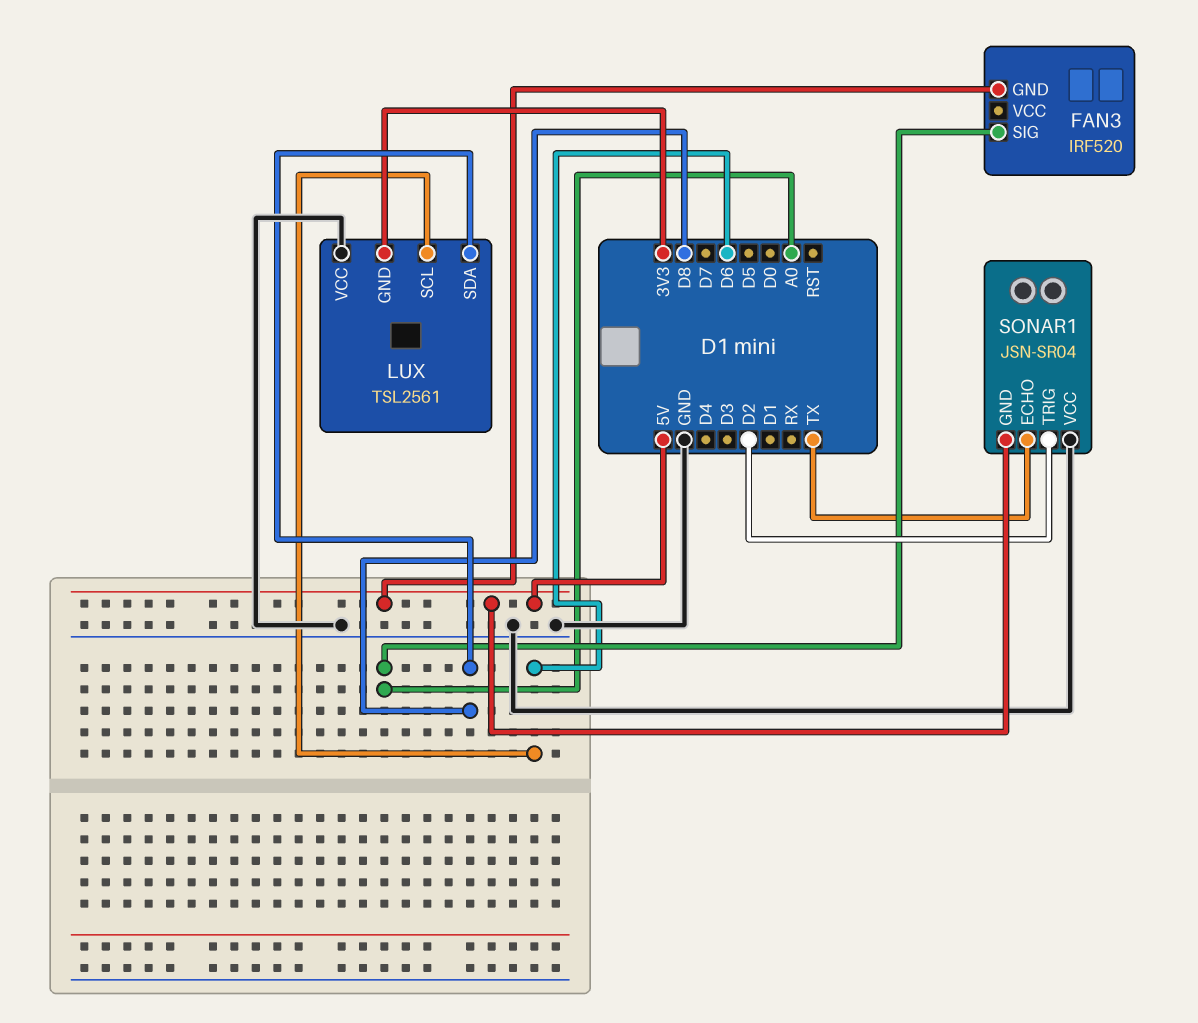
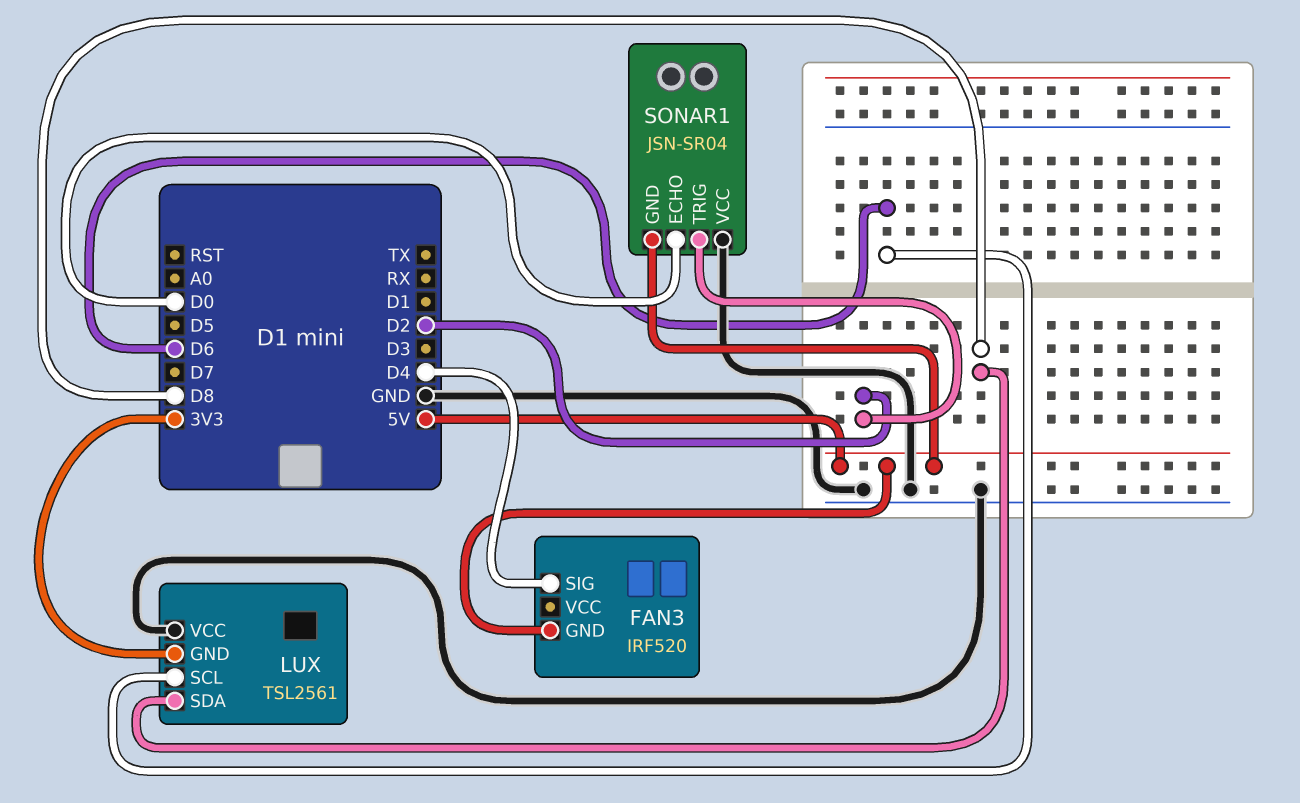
FAN3 pin SIG: A0 -> D4
SONAR1 pin ECHO: TX -> D0

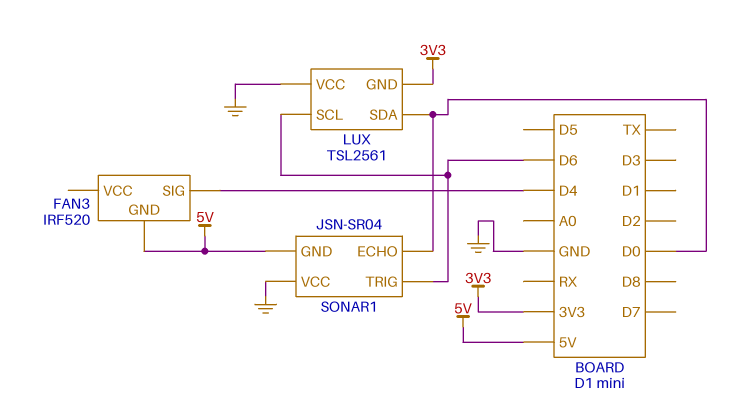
LUX pin SDA: D8 -> D0
SONAR1 pin TRIG: D2 -> D6

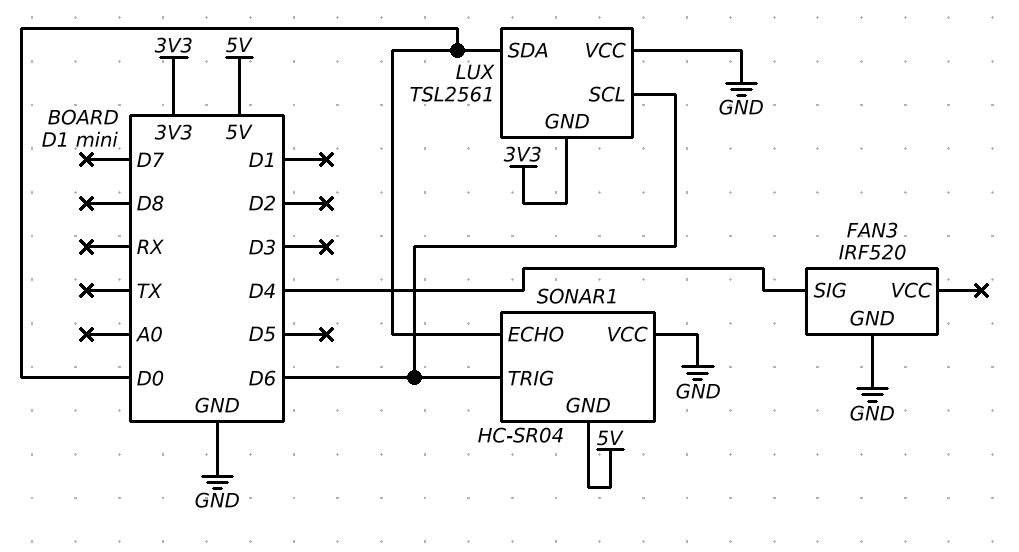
FAN3 pin GND: 5V -> GND
SONAR1: JSN-SR04 -> HC-SR04

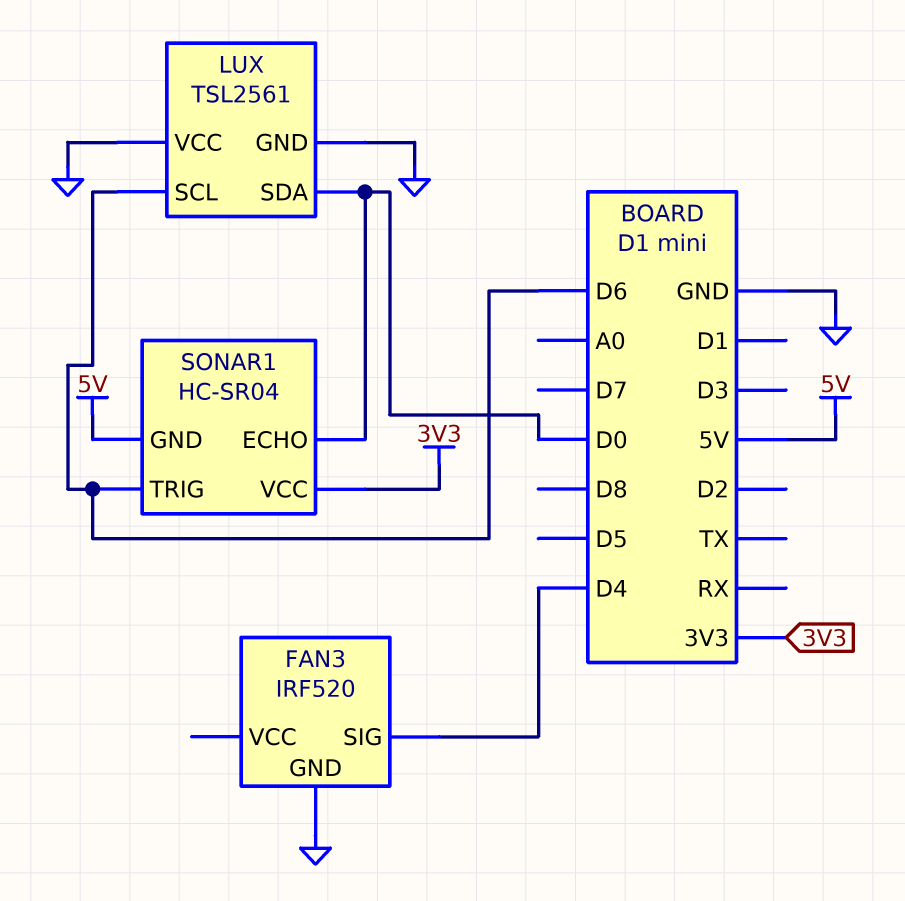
LUX pin GND: 3V3 -> GND
SONAR1 pin VCC: GND -> 3V3

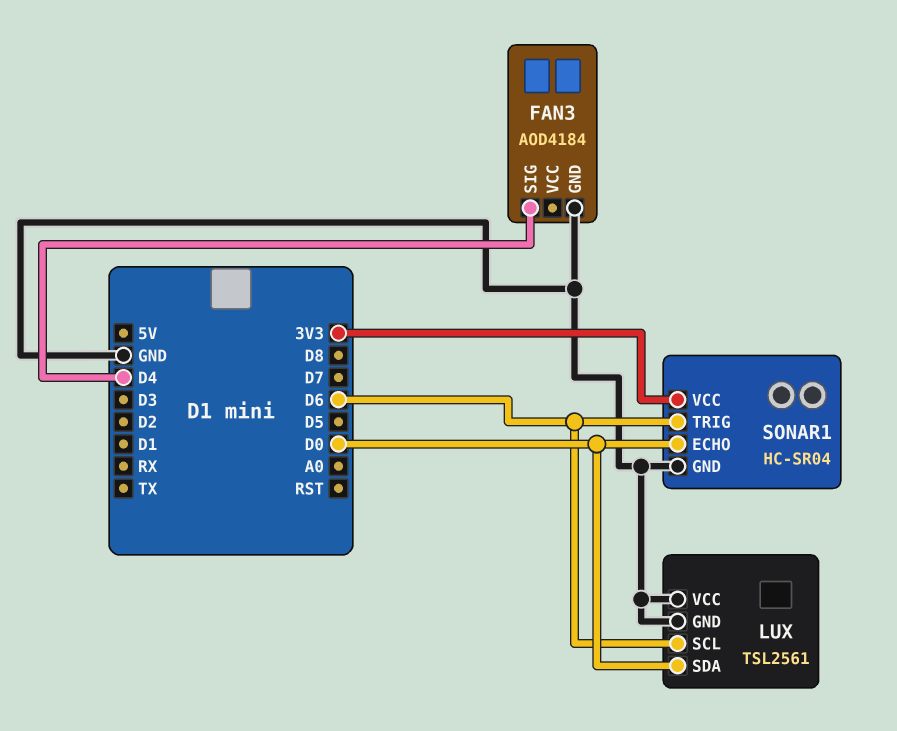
FAN3: IRF520 -> AOD4184
SONAR1 pin GND: 5V -> GND

